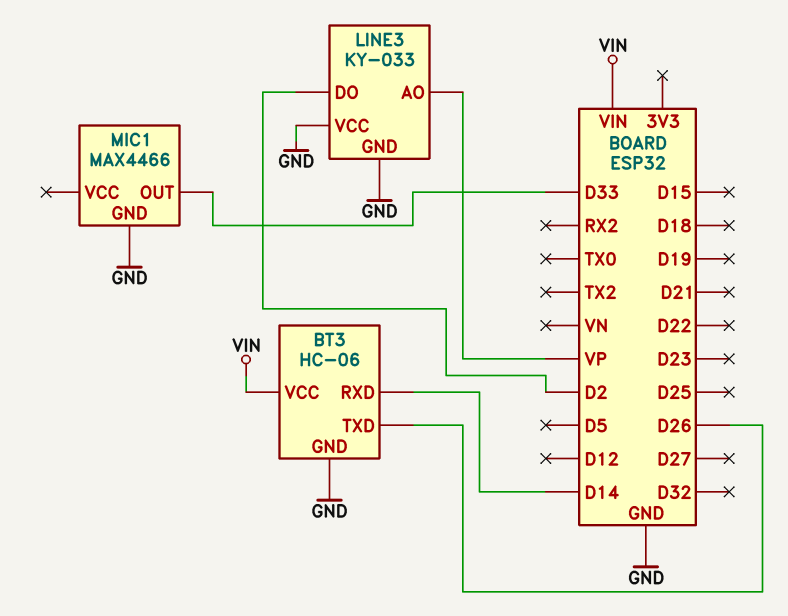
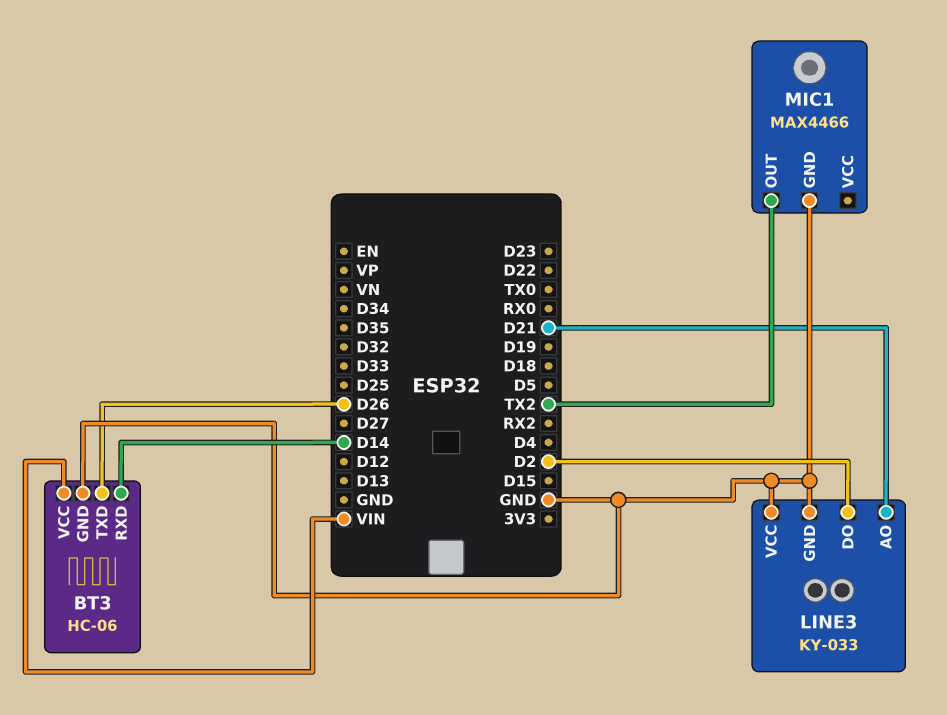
LINE3 pin AO: VP -> D21
MIC1 pin OUT: D33 -> TX2

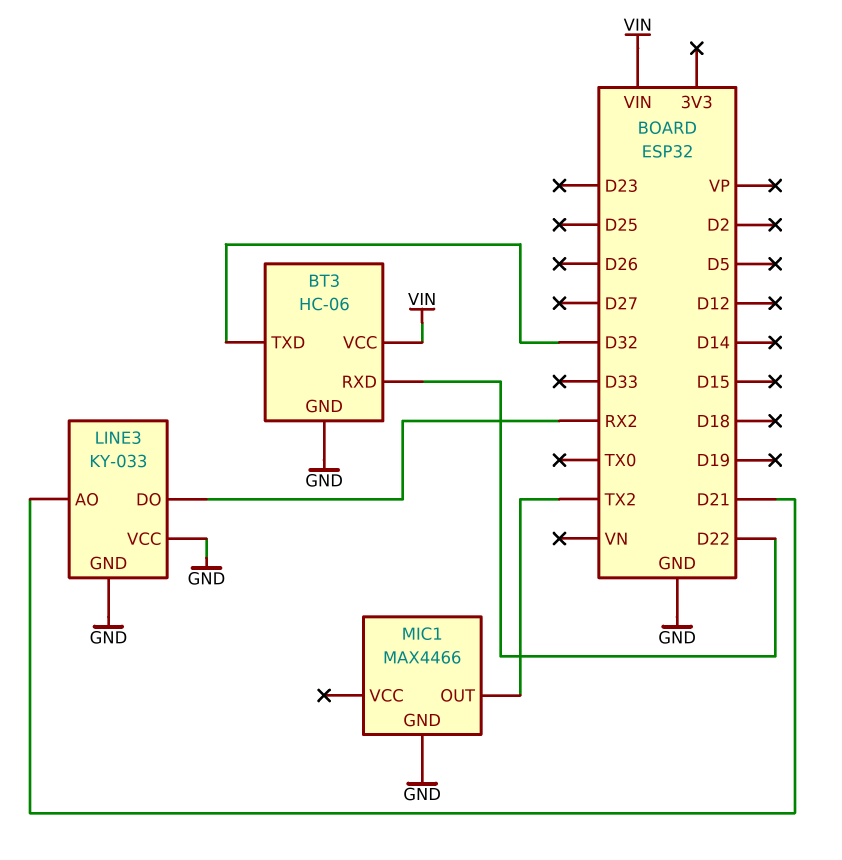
BT3 pin RXD: D14 -> D22
BT3 pin TXD: D26 -> D32
LINE3 pin DO: D2 -> RX2

